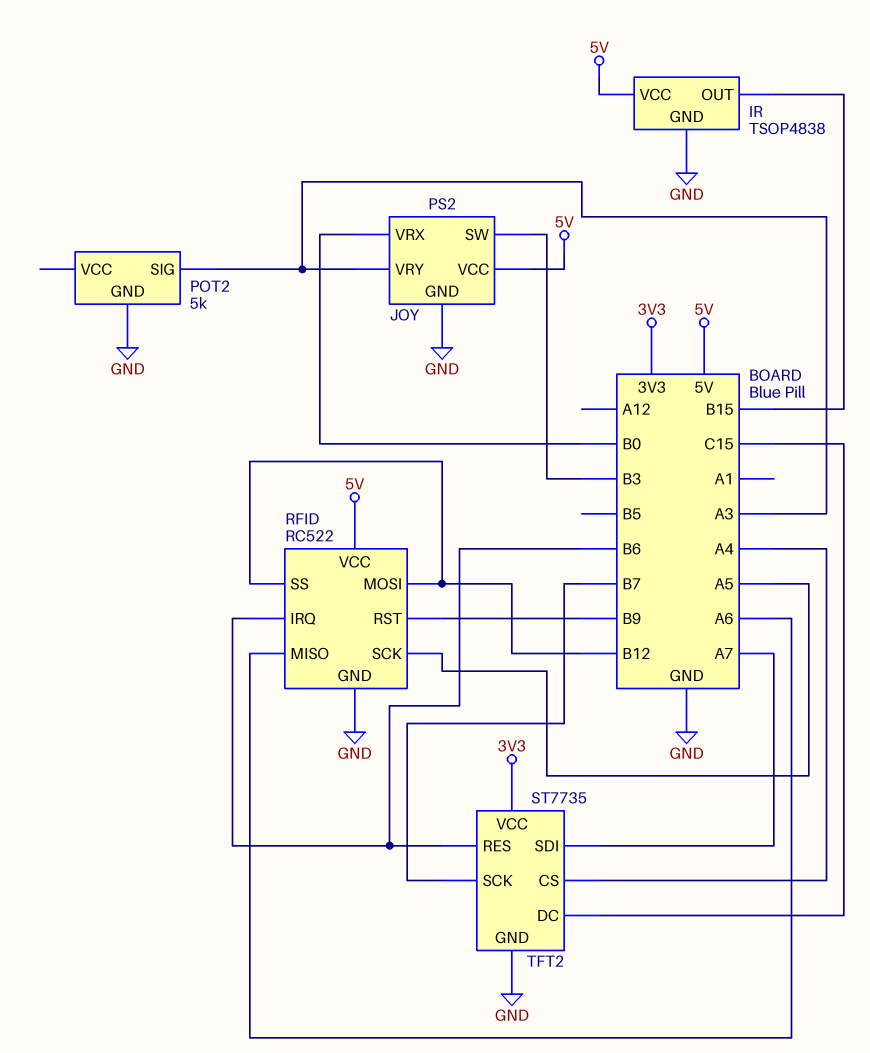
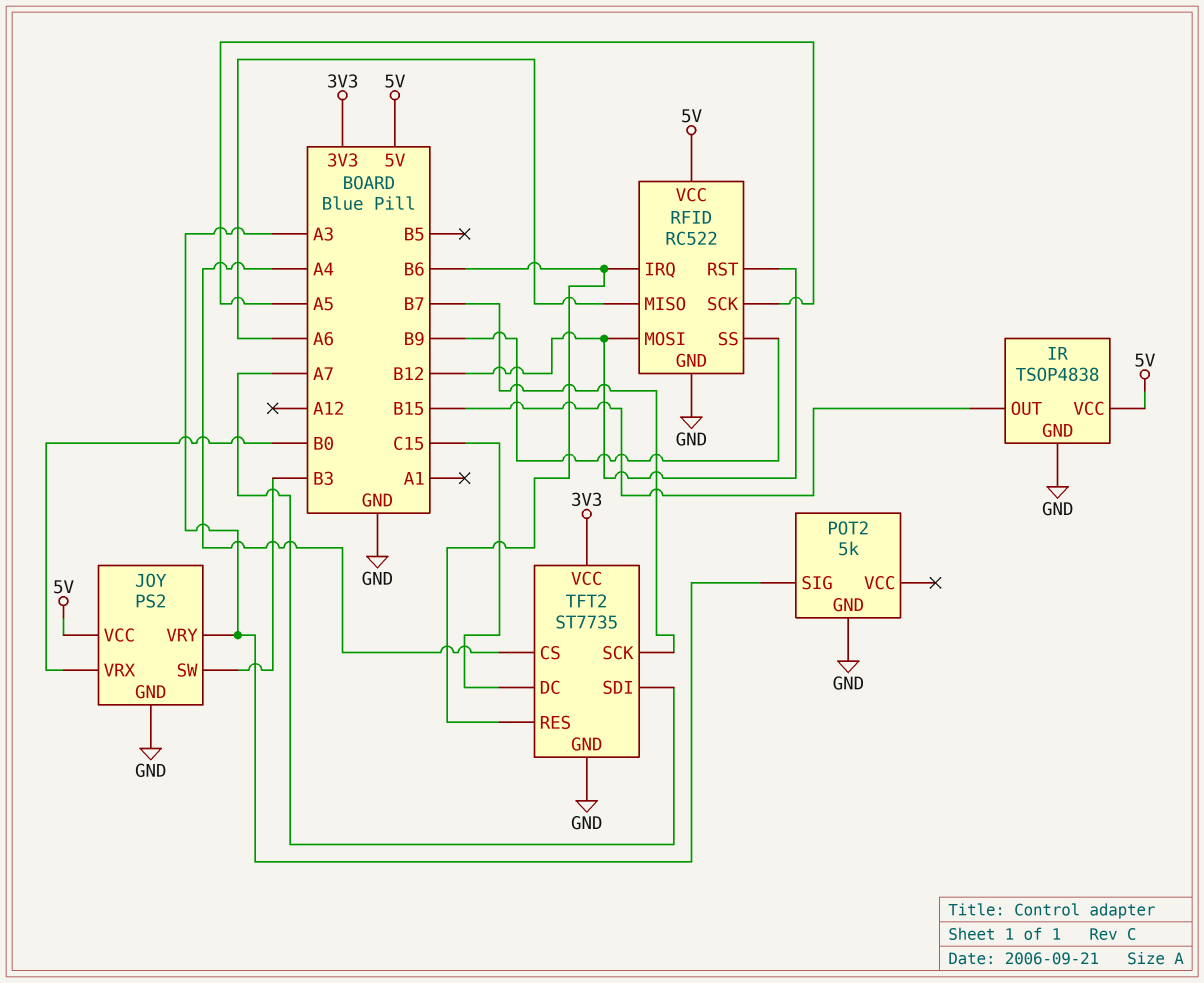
RFID pin RST: B9 -> B12
RFID pin SS: B12 -> B9

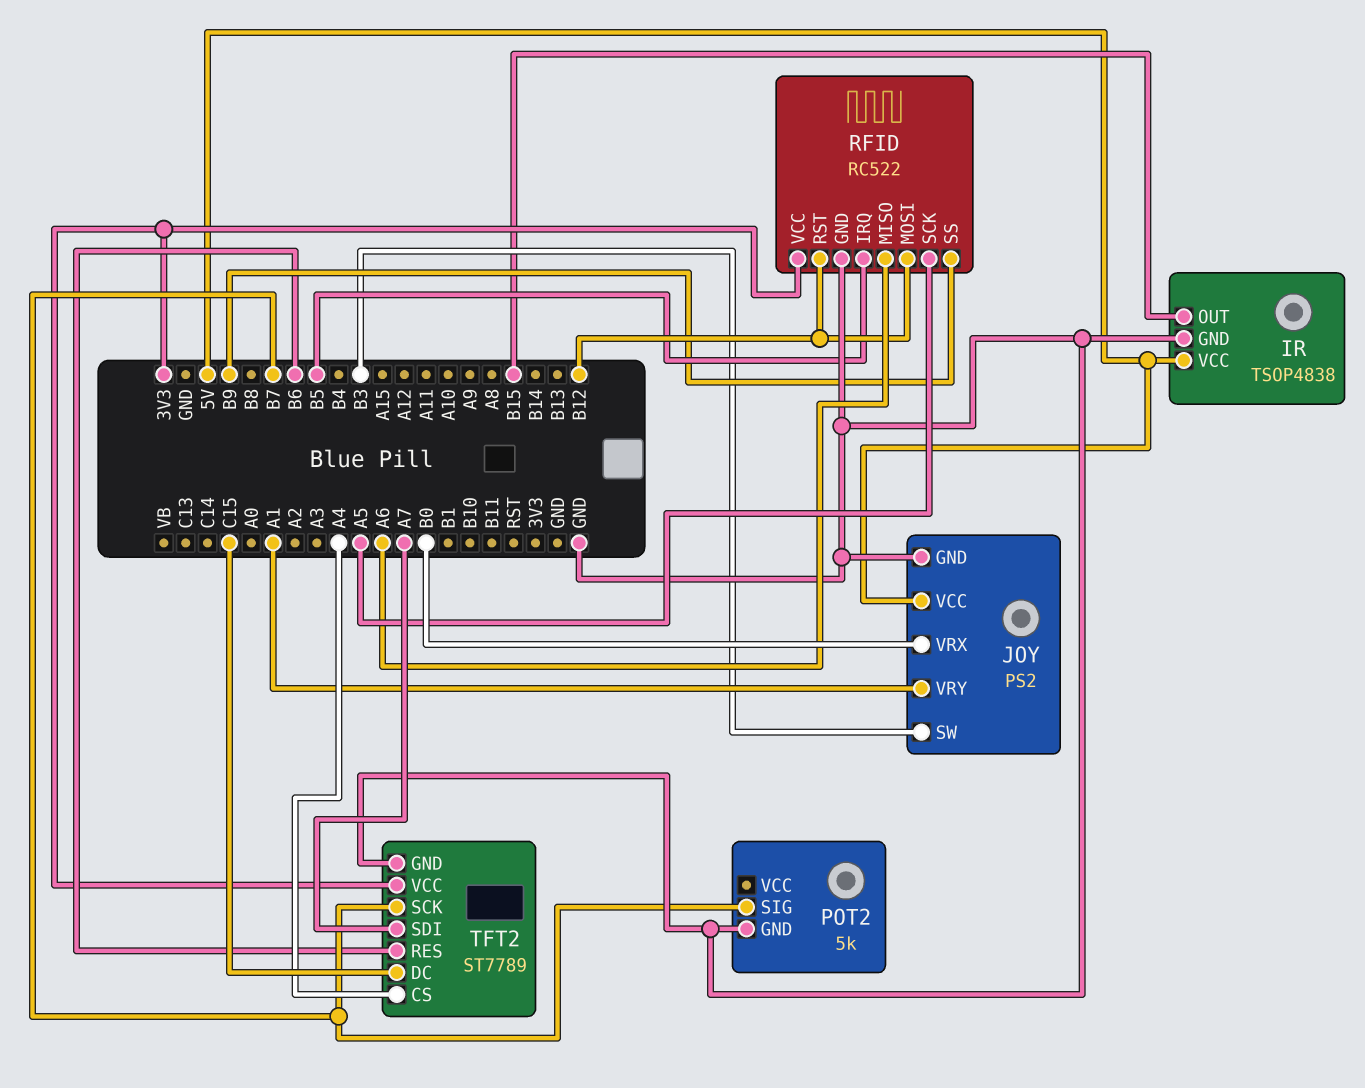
JOY pin VRY: A3 -> A1
POT2 pin SIG: A3 -> B7
RFID pin IRQ: B6 -> B5
RFID pin VCC: 5V -> 3V3
TFT2: ST7735 -> ST7789

